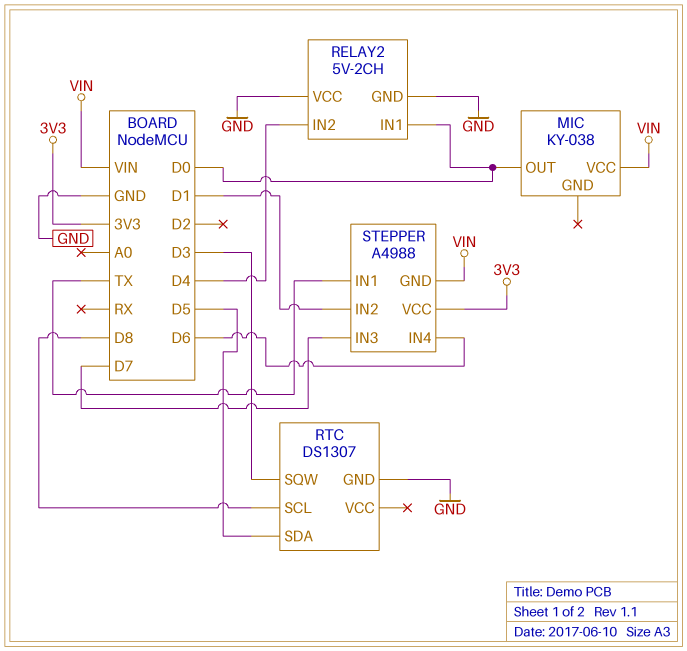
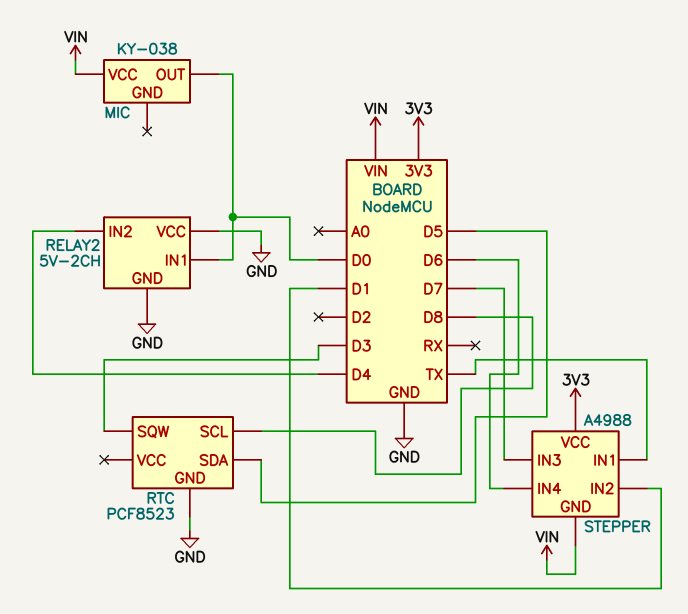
RTC: DS1307 -> PCF8523

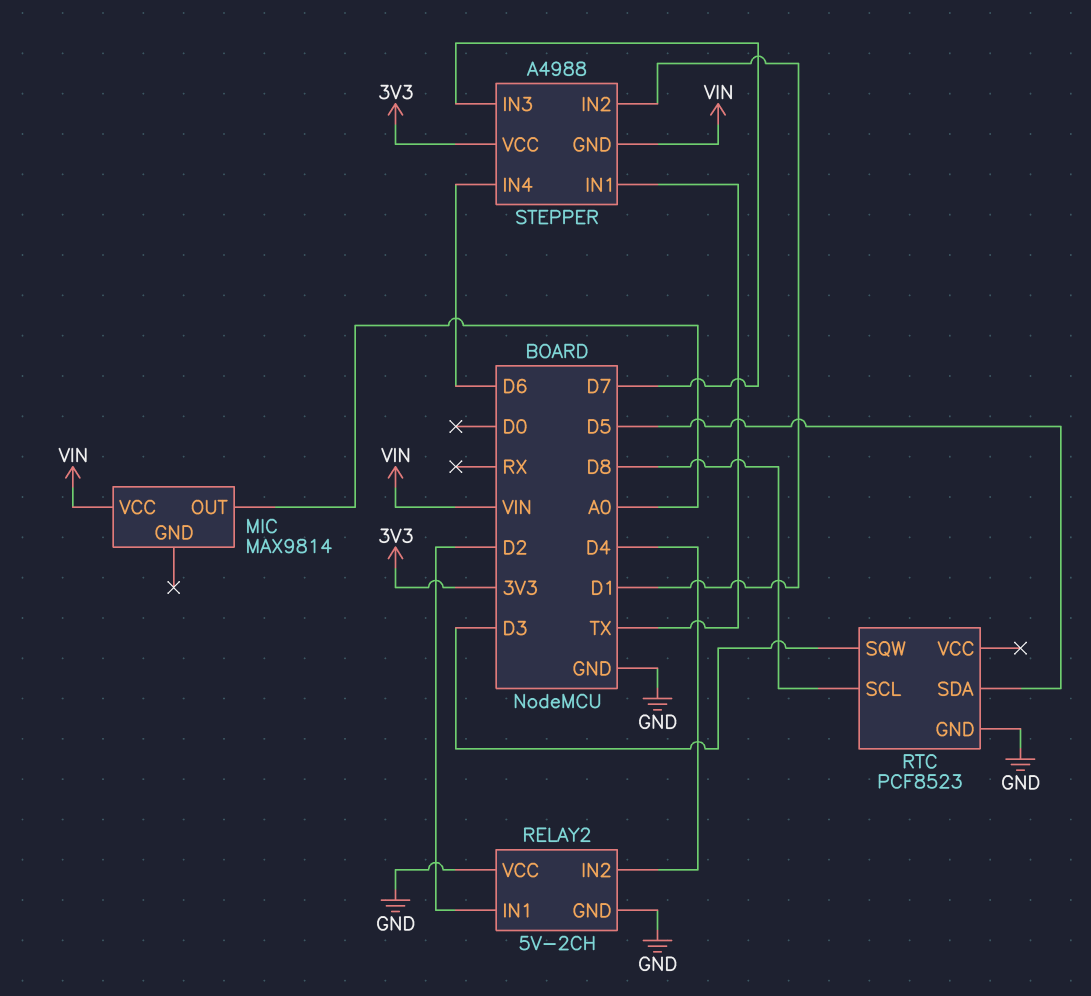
MIC: KY-038 -> MAX9814
MIC pin OUT: D0 -> A0
RELAY2 pin IN1: D0 -> D2

